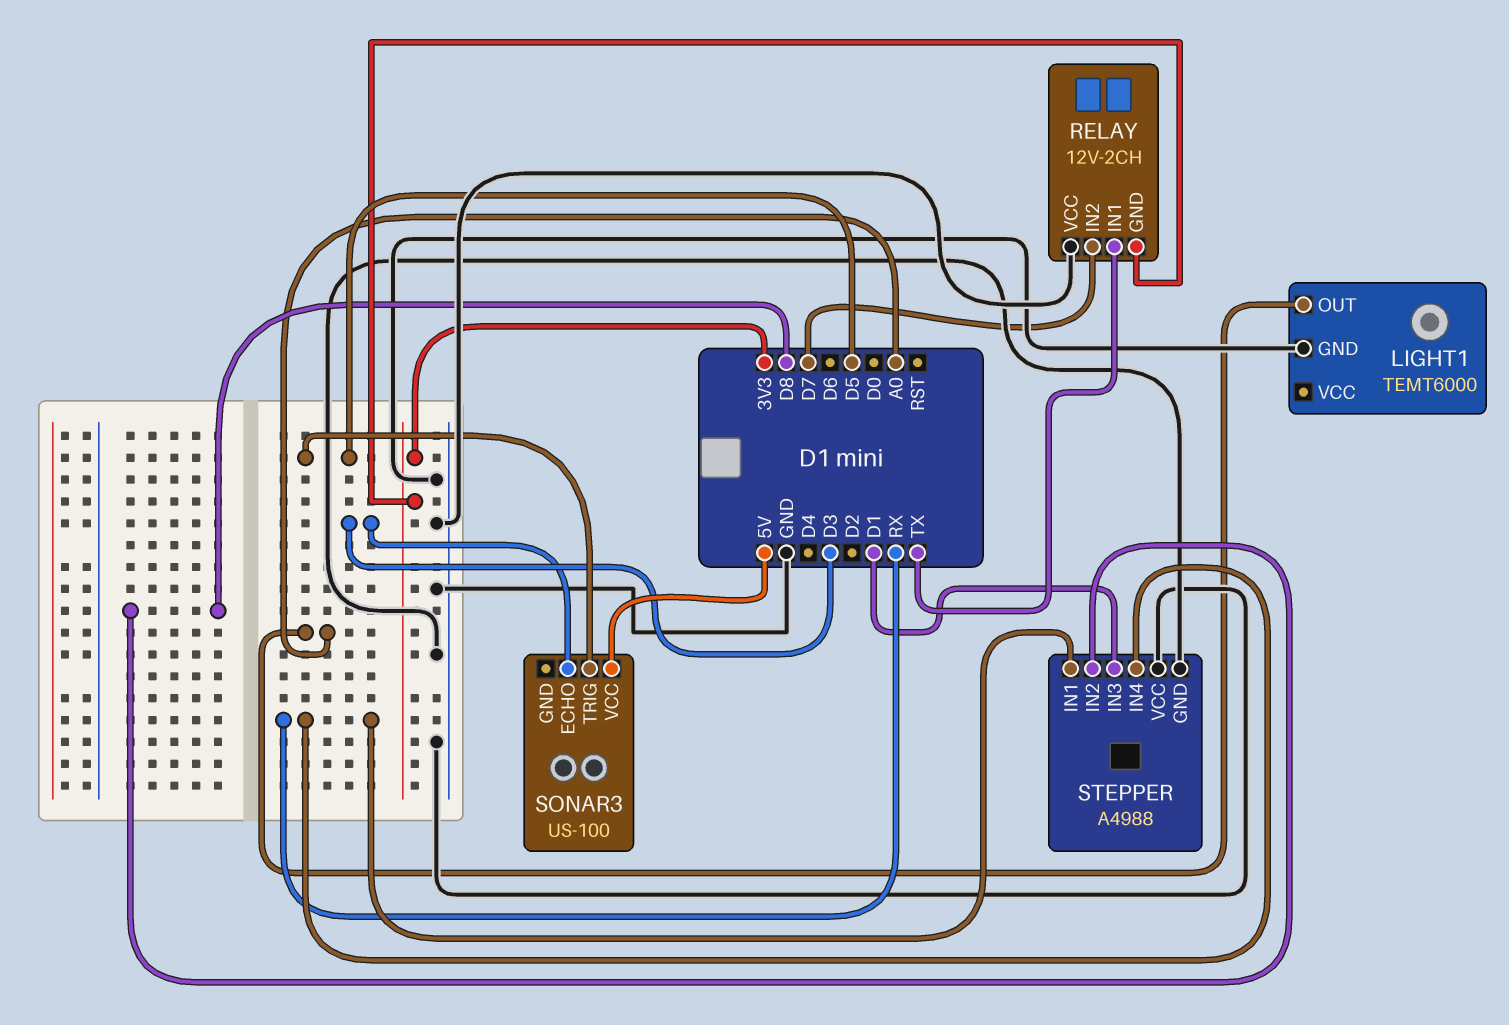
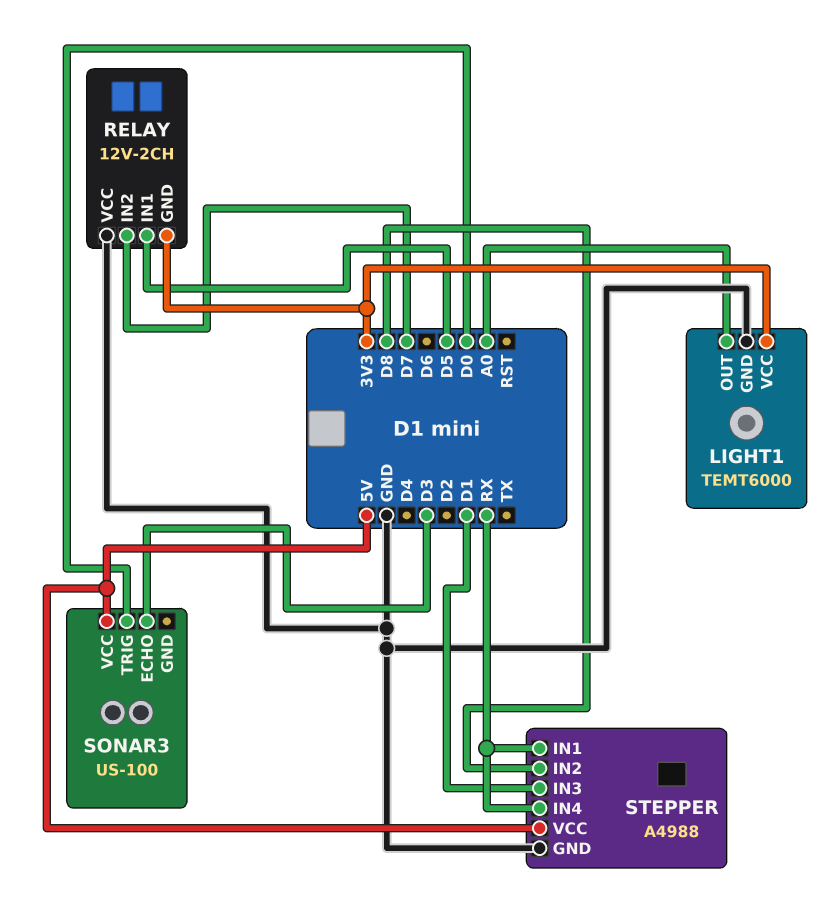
LIGHT1 pin VCC: none -> 3V3
RELAY pin IN1: TX -> D5
SONAR3 pin TRIG: D5 -> D0
STEPPER pin VCC: GND -> 5V

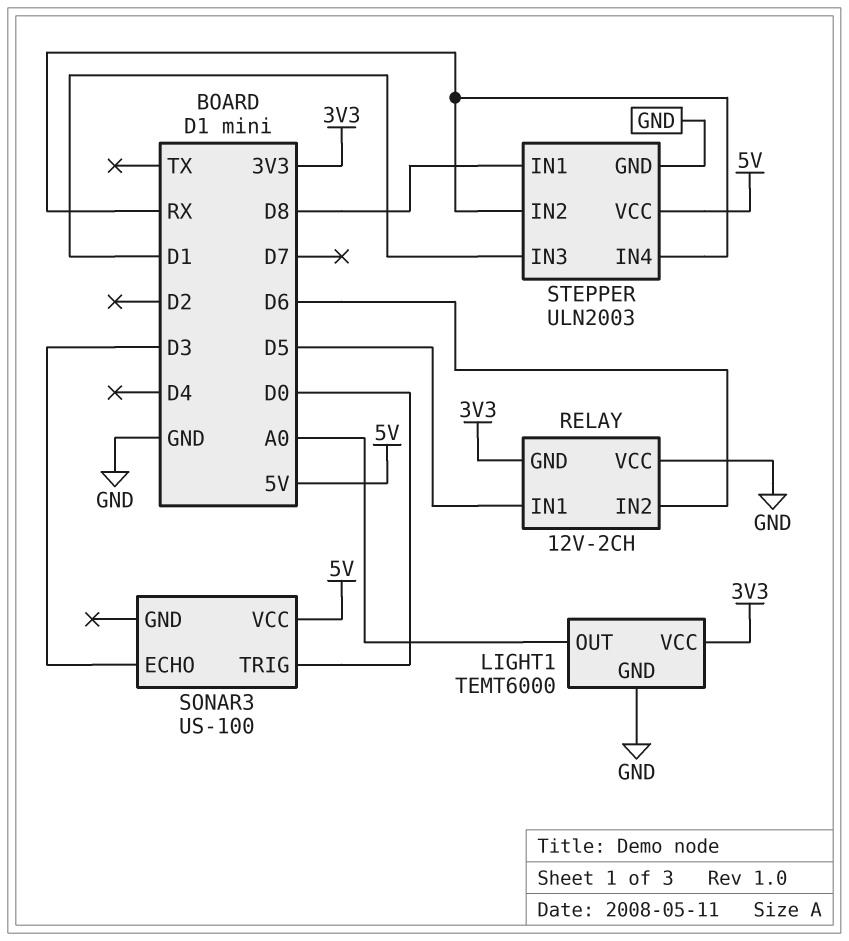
RELAY pin IN2: D7 -> D6
STEPPER: A4988 -> ULN2003
STEPPER pin IN1: RX -> D8
STEPPER pin IN2: D8 -> RX

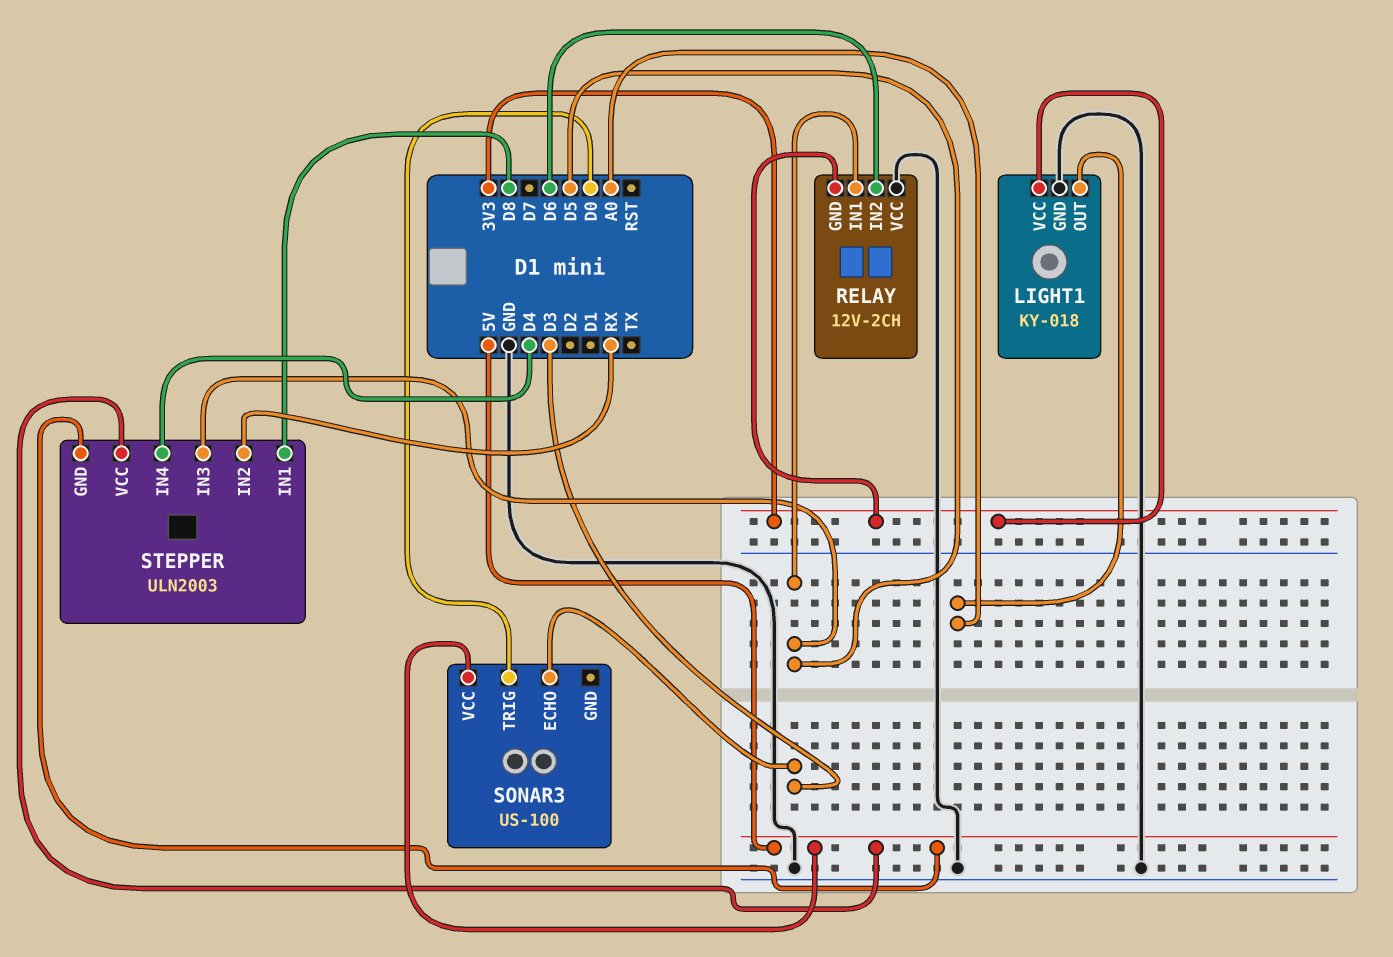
LIGHT1: TEMT6000 -> KY-018
STEPPER pin GND: GND -> 5V
STEPPER pin IN3: D1 -> D5
STEPPER pin IN4: RX -> D4

